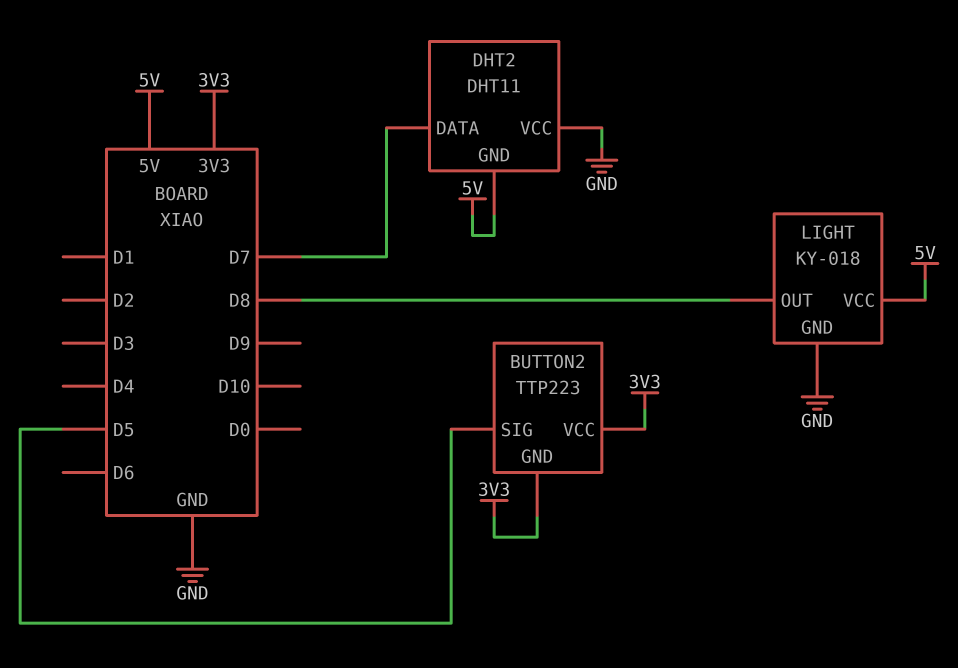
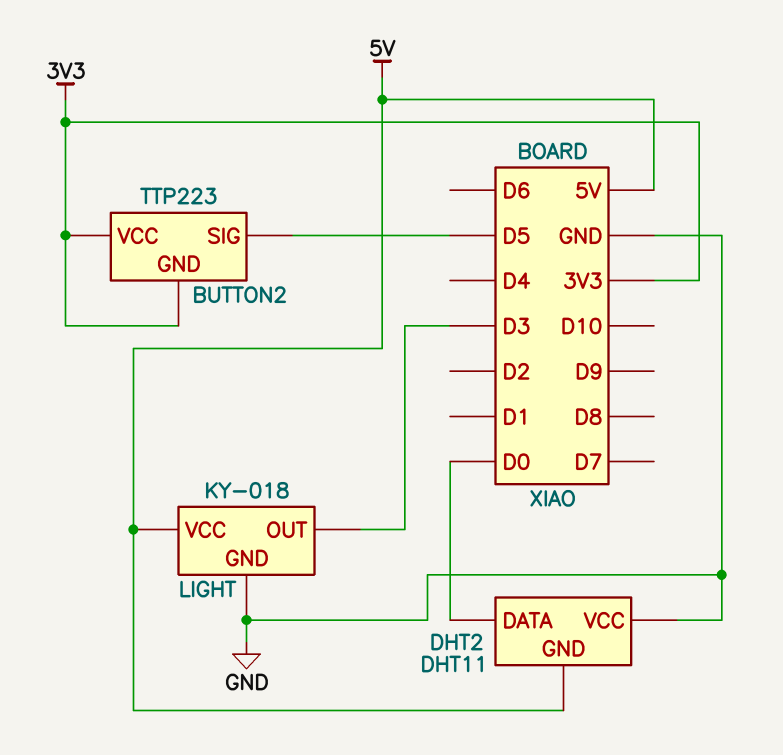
DHT2 pin DATA: D7 -> D0
LIGHT pin OUT: D8 -> D3

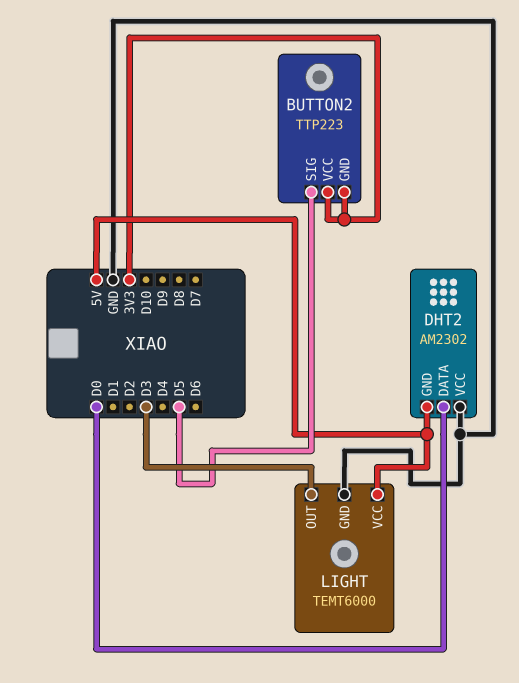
DHT2: DHT11 -> AM2302
LIGHT: KY-018 -> TEMT6000

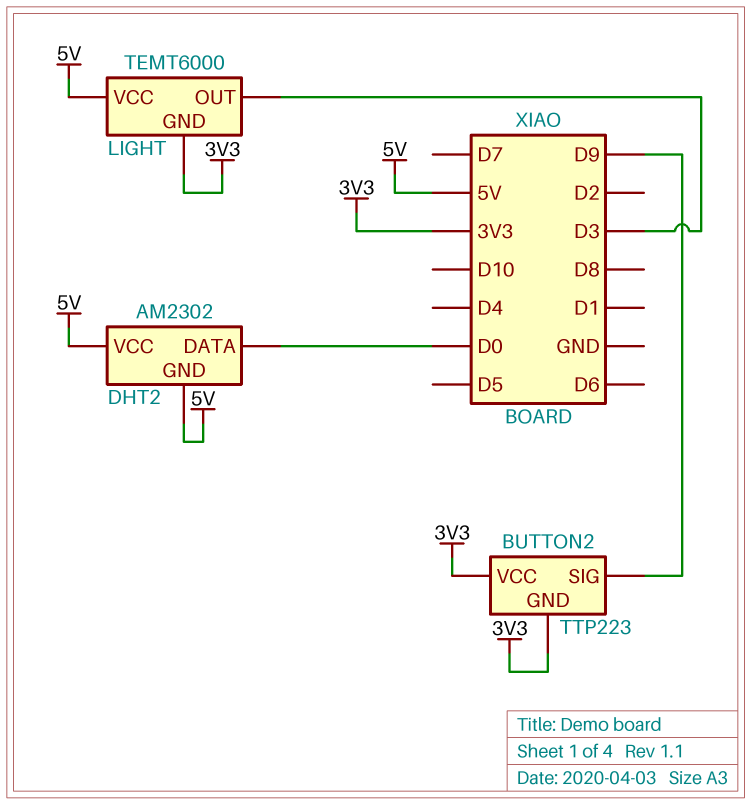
BUTTON2 pin SIG: D5 -> D9
DHT2 pin VCC: GND -> 5V
LIGHT pin GND: GND -> 3V3

